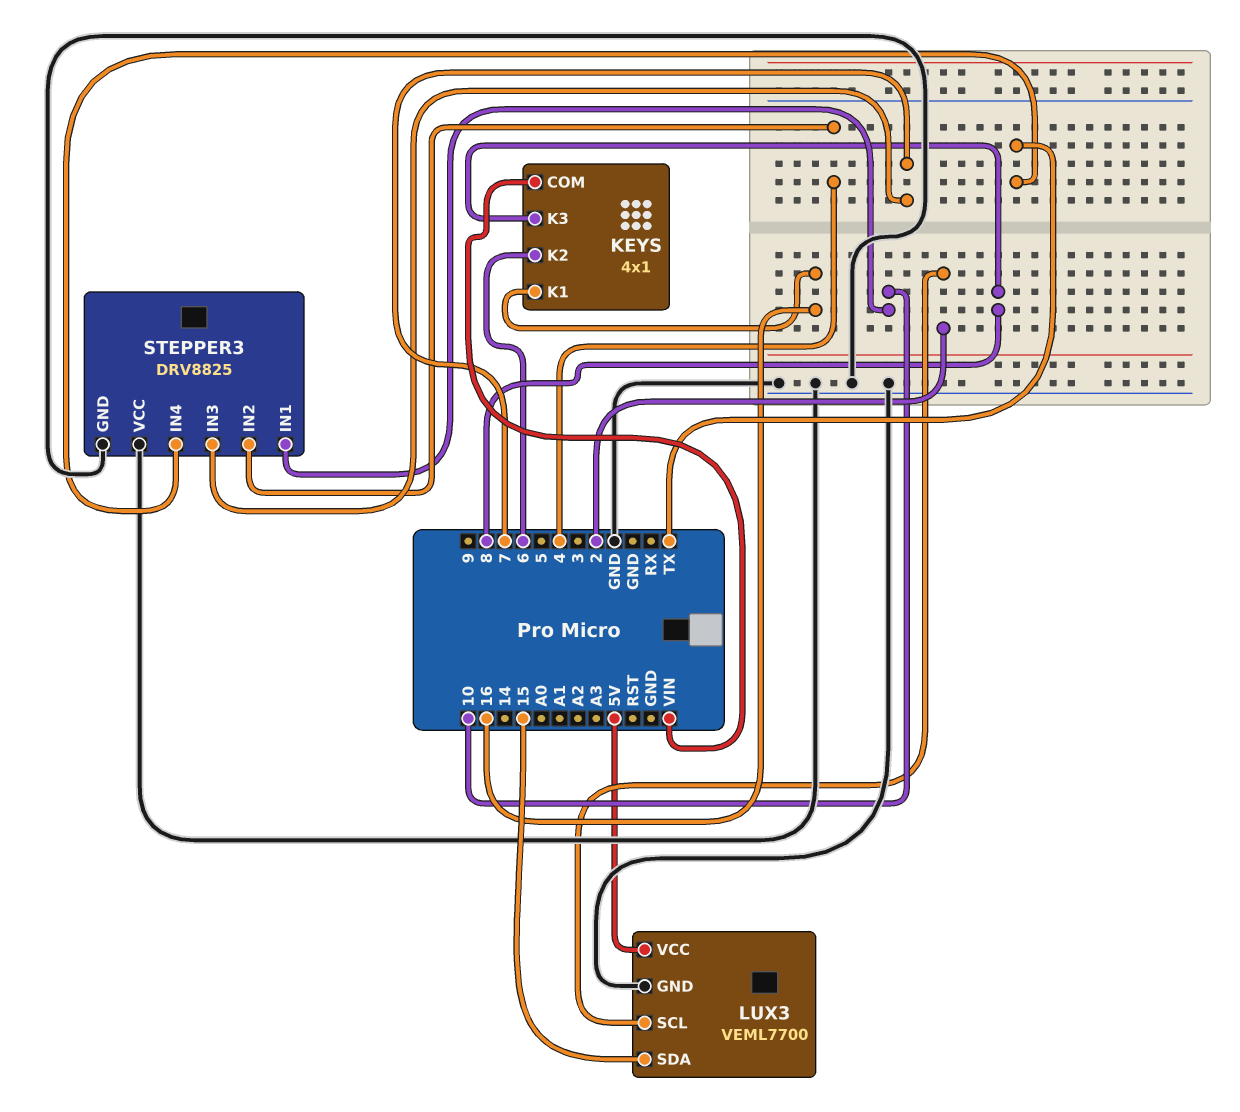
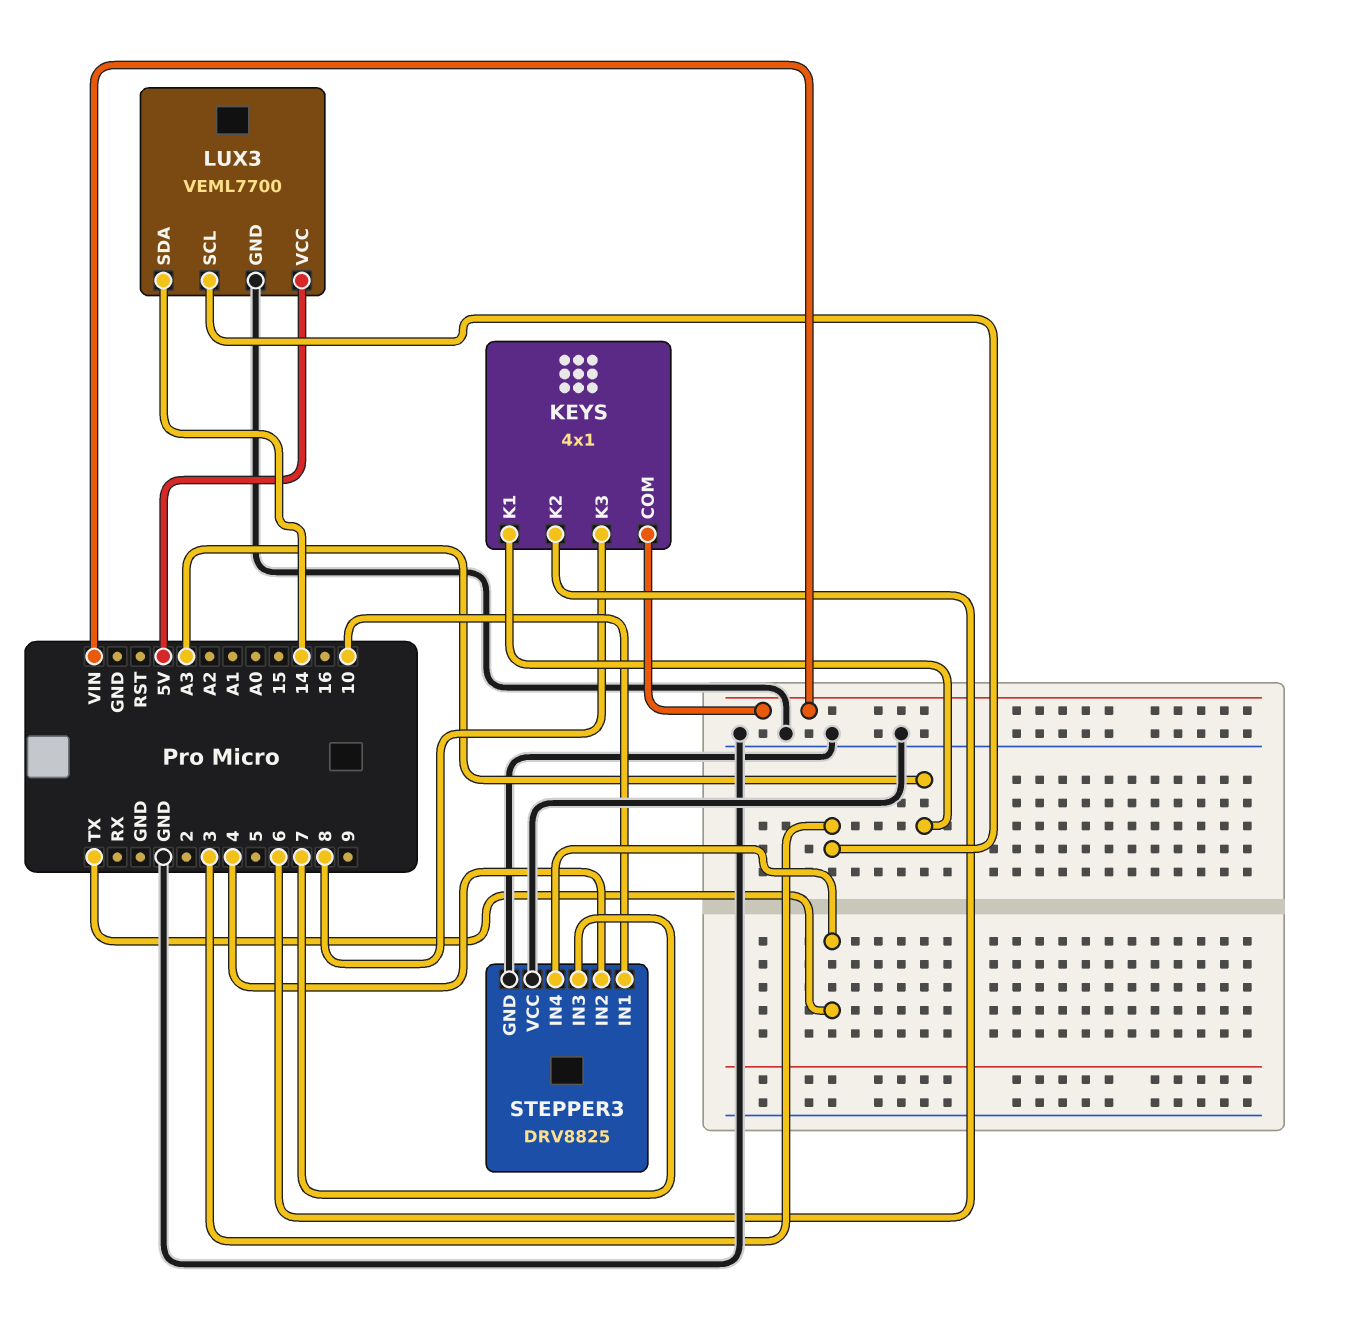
KEYS pin K1: 16 -> A3
LUX3 pin SCL: 2 -> 3
LUX3 pin SDA: 15 -> 14

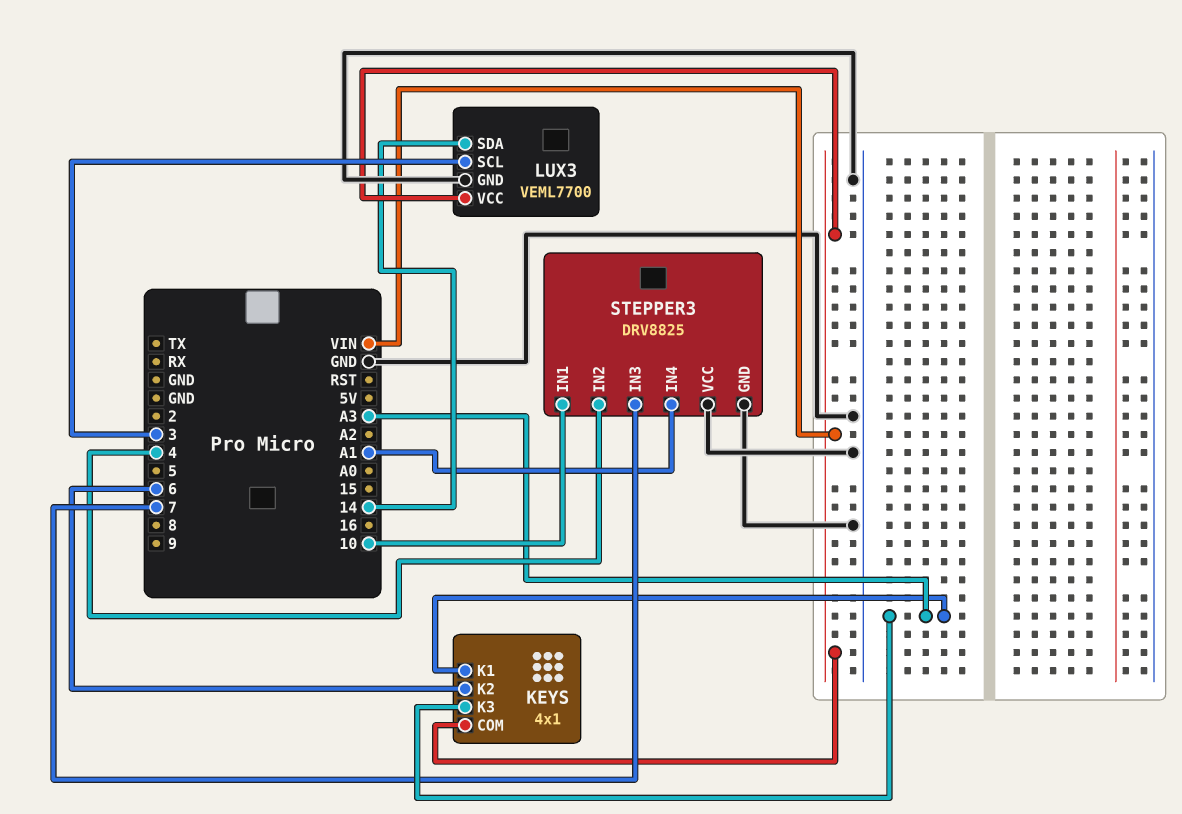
KEYS pin K3: 8 -> A3
LUX3 pin VCC: 5V -> VIN
STEPPER3 pin IN4: TX -> A1

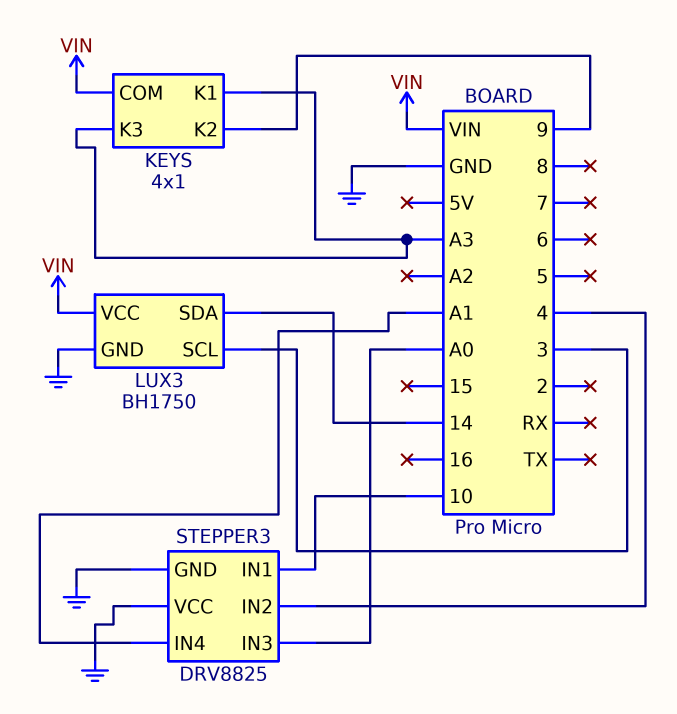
KEYS pin K2: 6 -> 9
LUX3: VEML7700 -> BH1750
STEPPER3 pin IN3: 7 -> A0

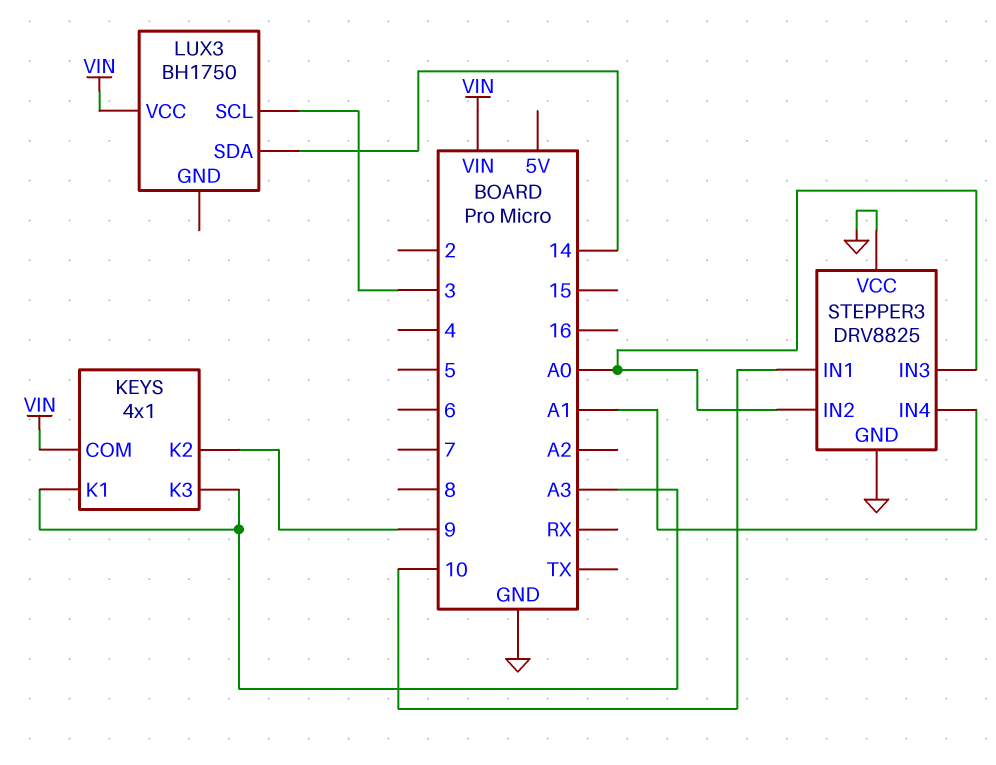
LUX3 pin GND: GND -> none
STEPPER3 pin IN2: 4 -> A0

